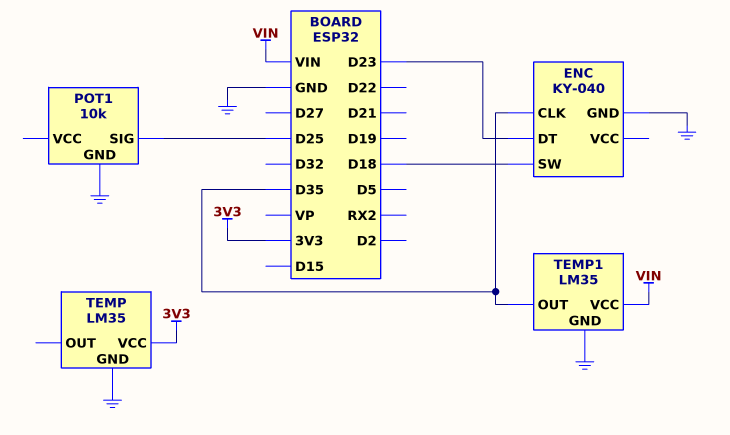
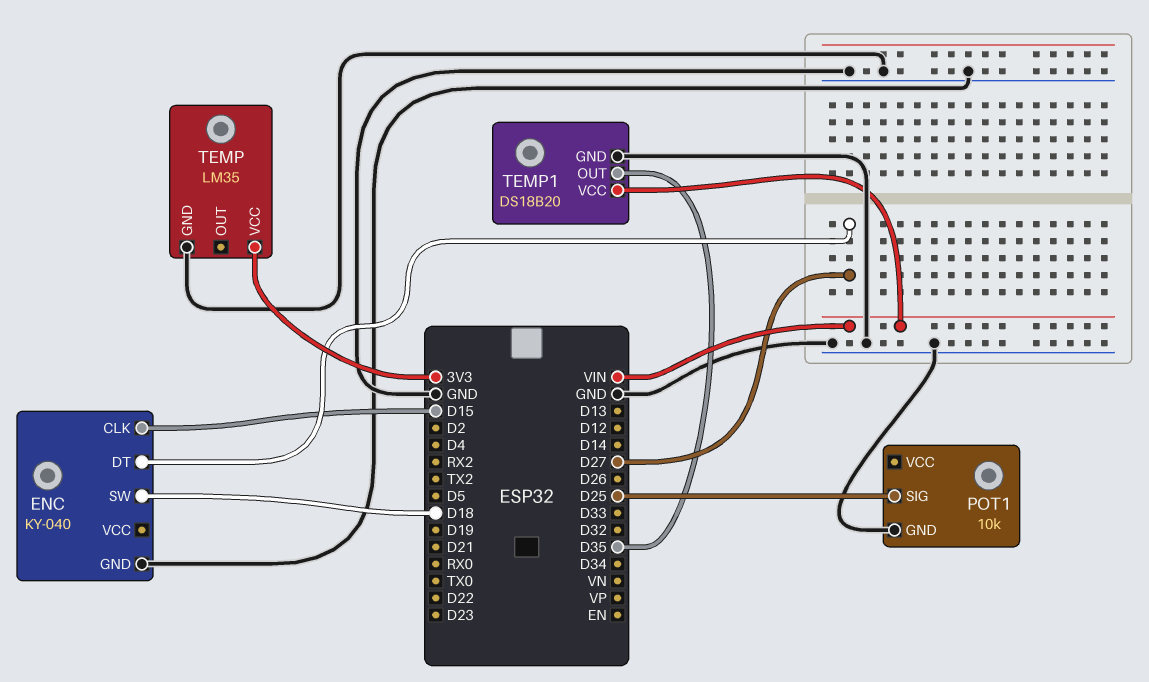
ENC pin CLK: D35 -> D15
ENC pin DT: D23 -> D27
TEMP1: LM35 -> DS18B20

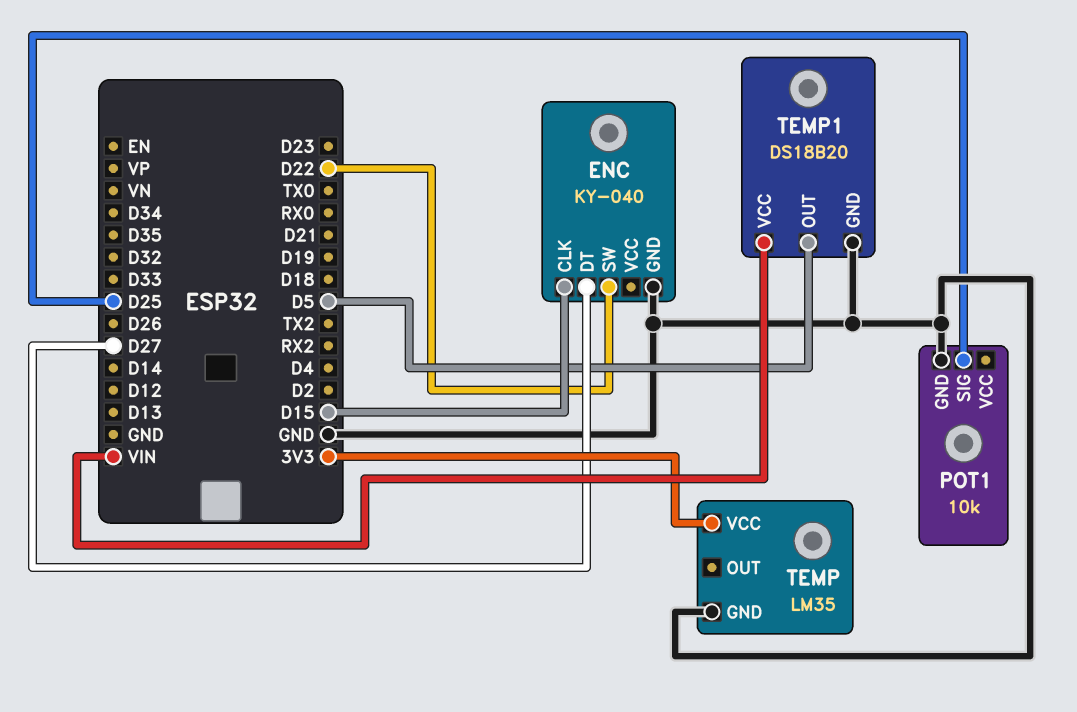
ENC pin SW: D18 -> D22
TEMP1 pin OUT: D35 -> D5

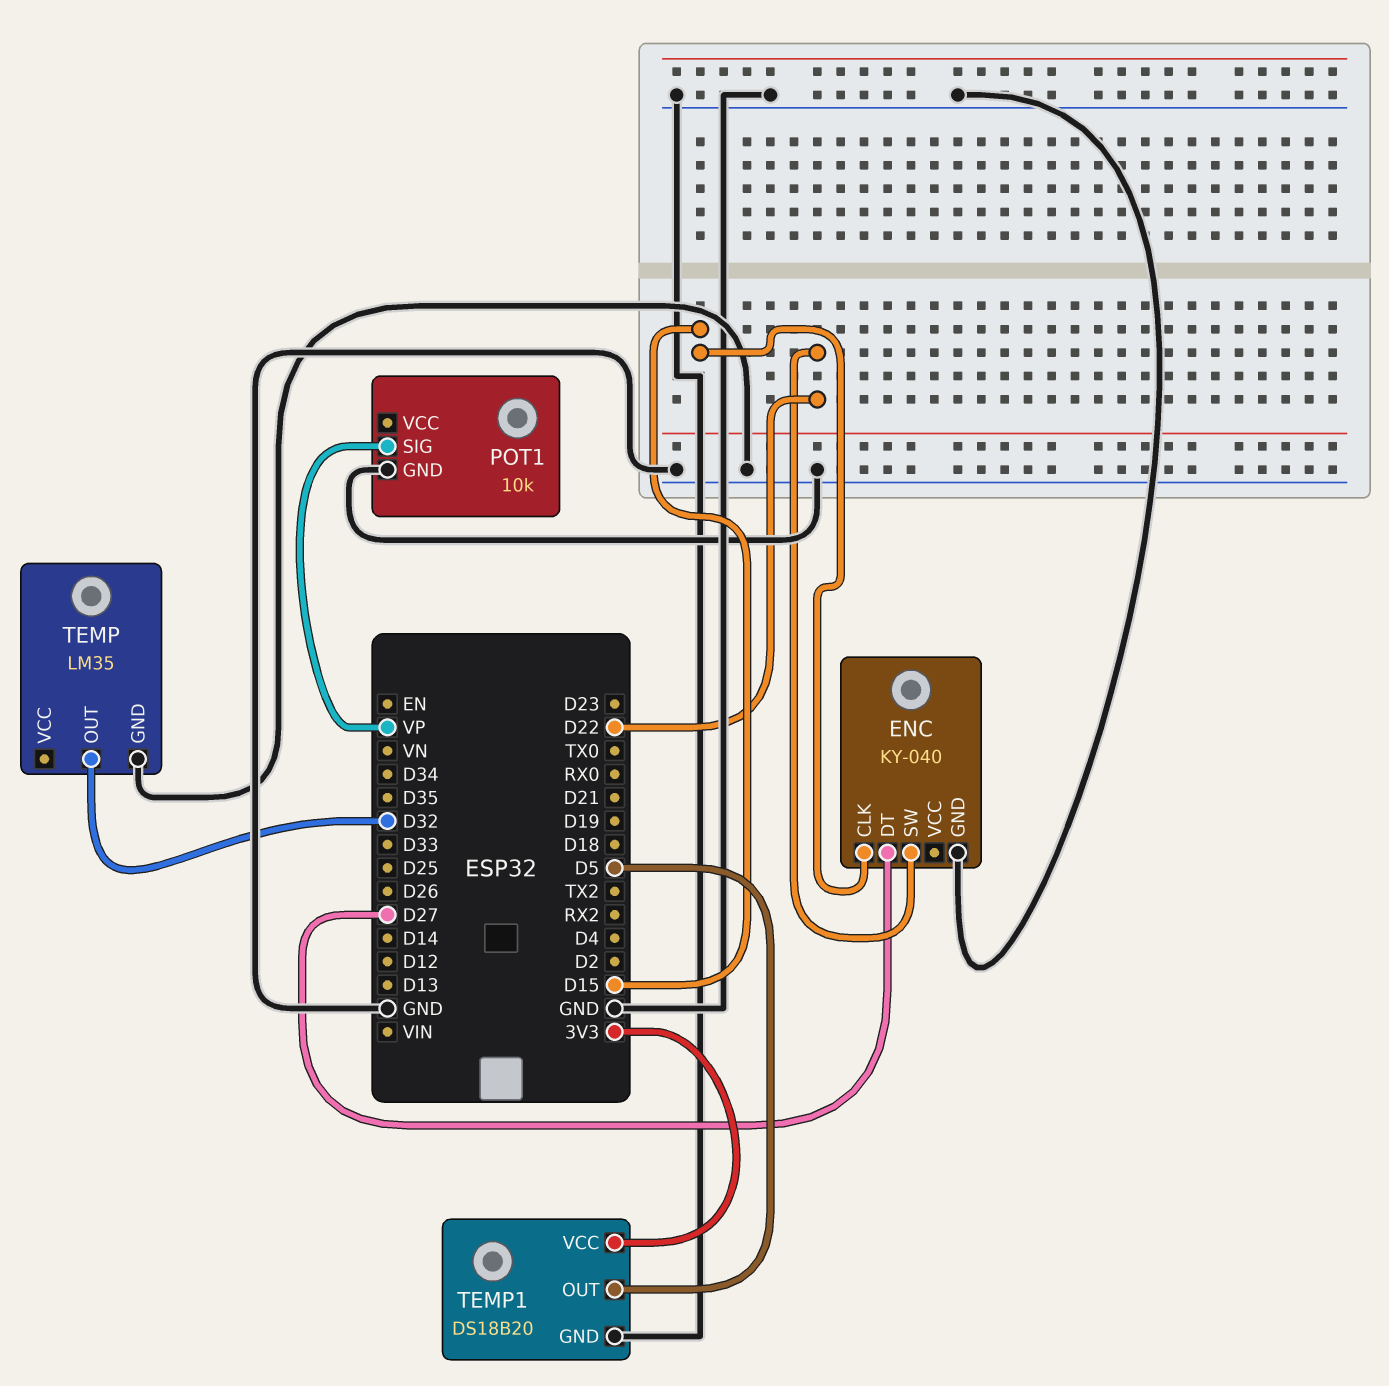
POT1 pin SIG: D25 -> VP
TEMP pin OUT: none -> D32
TEMP pin VCC: 3V3 -> none
TEMP1 pin VCC: VIN -> 3V3

